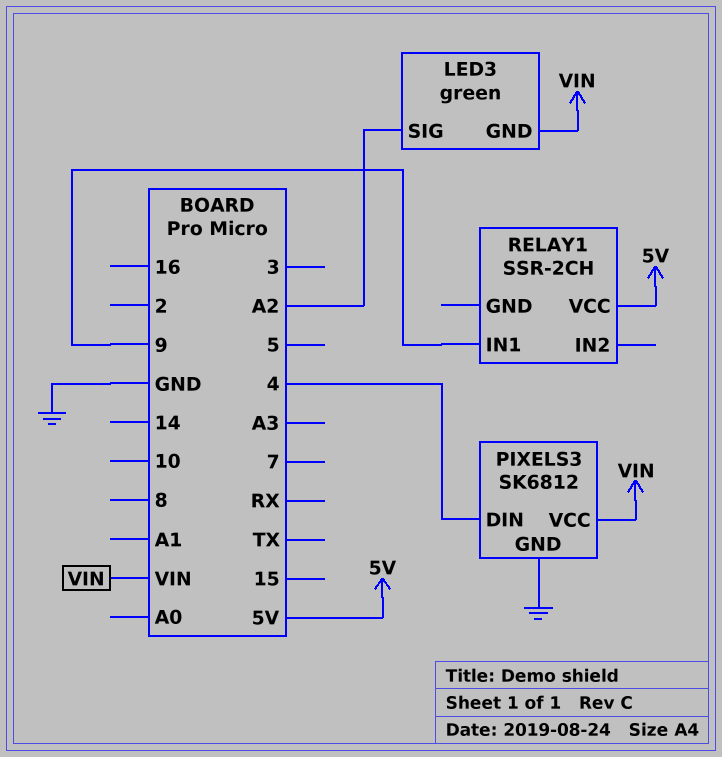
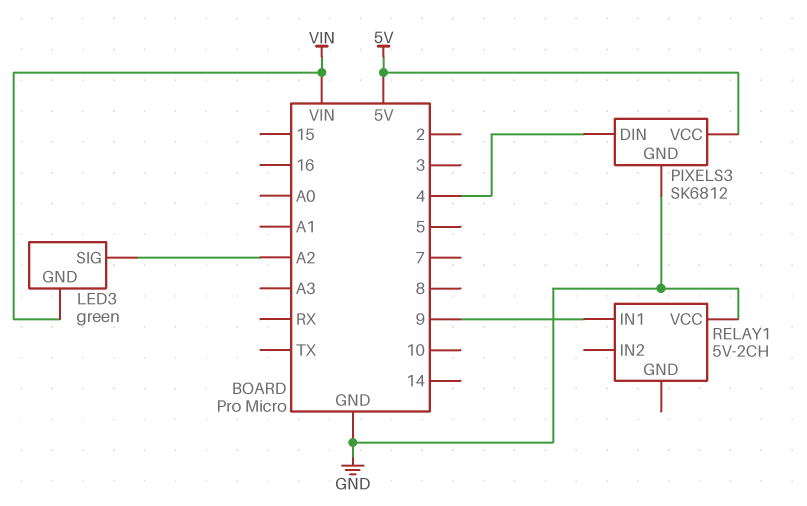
PIXELS3 pin VCC: VIN -> 5V
RELAY1: SSR-2CH -> 5V-2CH
RELAY1 pin VCC: 5V -> GND

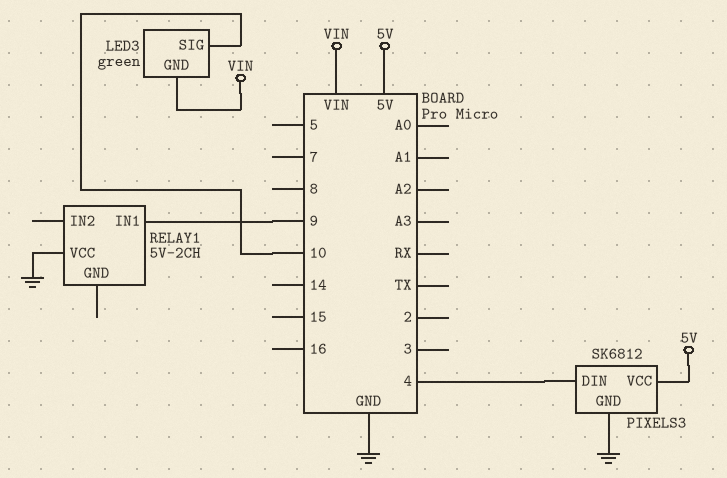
LED3 pin SIG: A2 -> 10

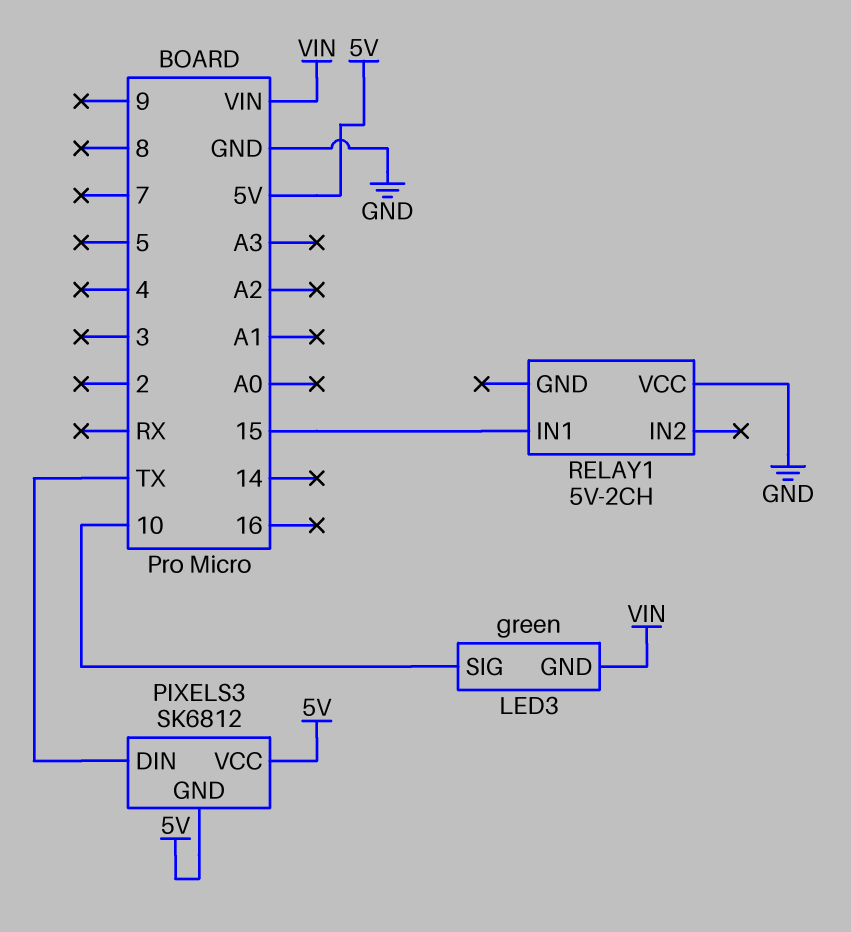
PIXELS3 pin DIN: 4 -> TX
PIXELS3 pin GND: GND -> 5V
RELAY1 pin IN1: 9 -> 15

